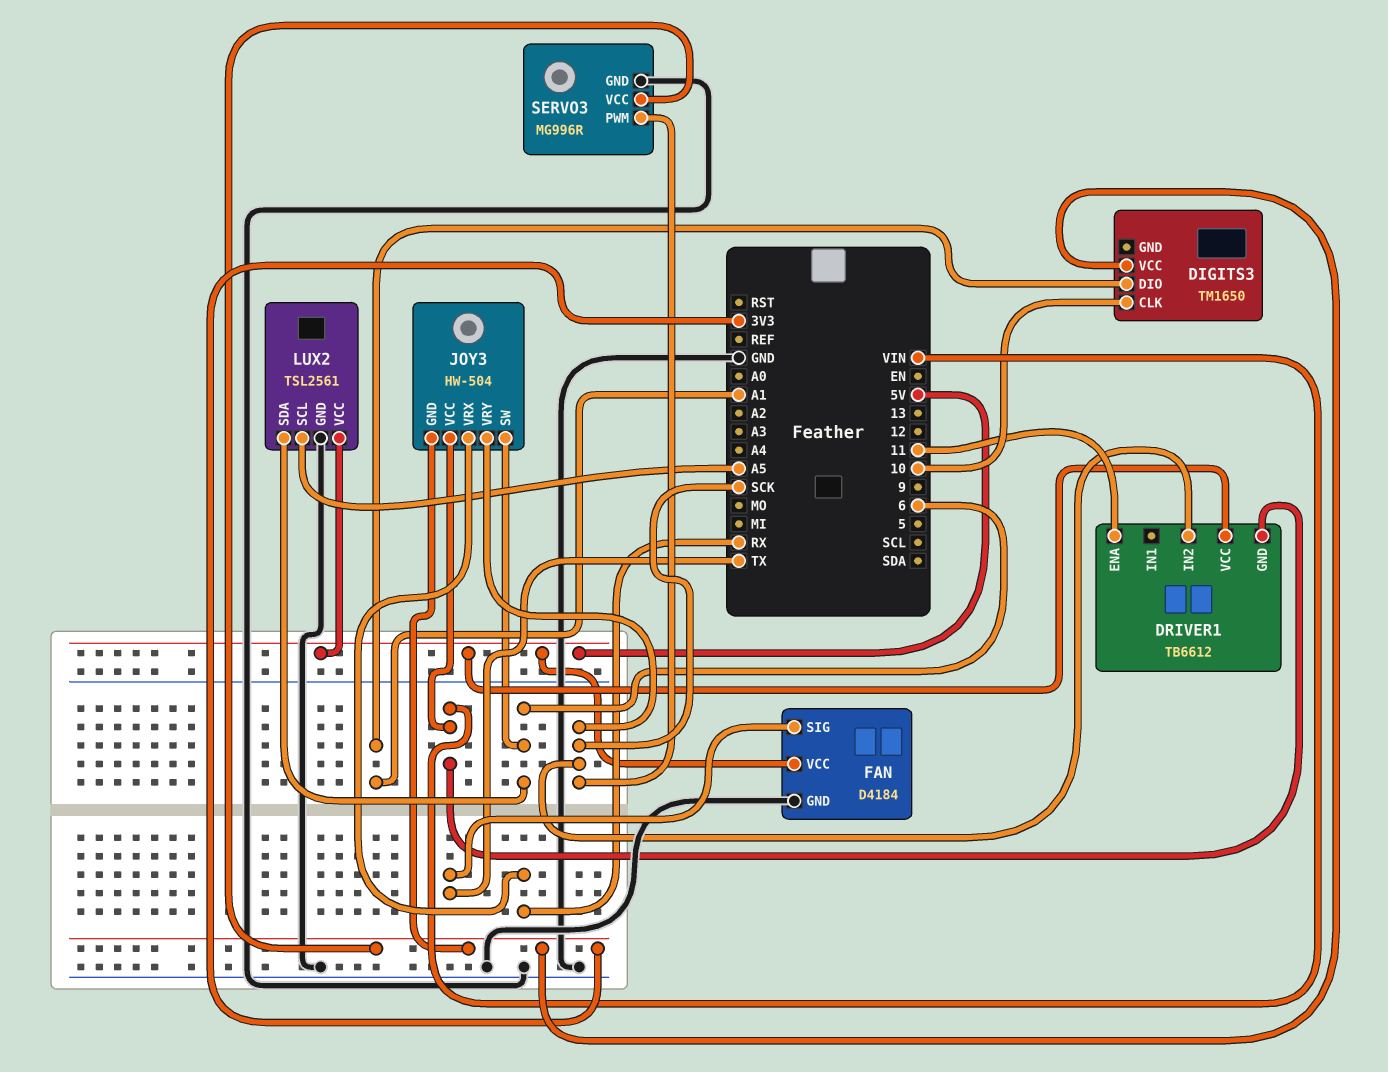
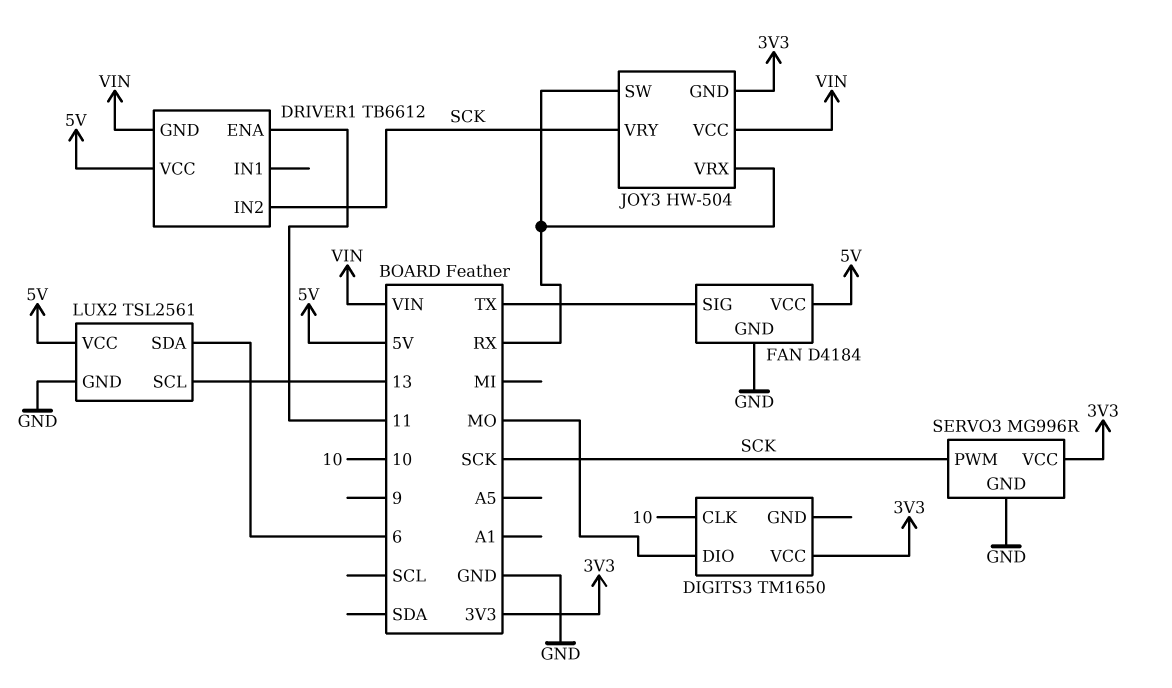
DIGITS3 pin DIO: A1 -> MO
JOY3 pin SW: 6 -> RX
LUX2 pin SCL: A5 -> 13

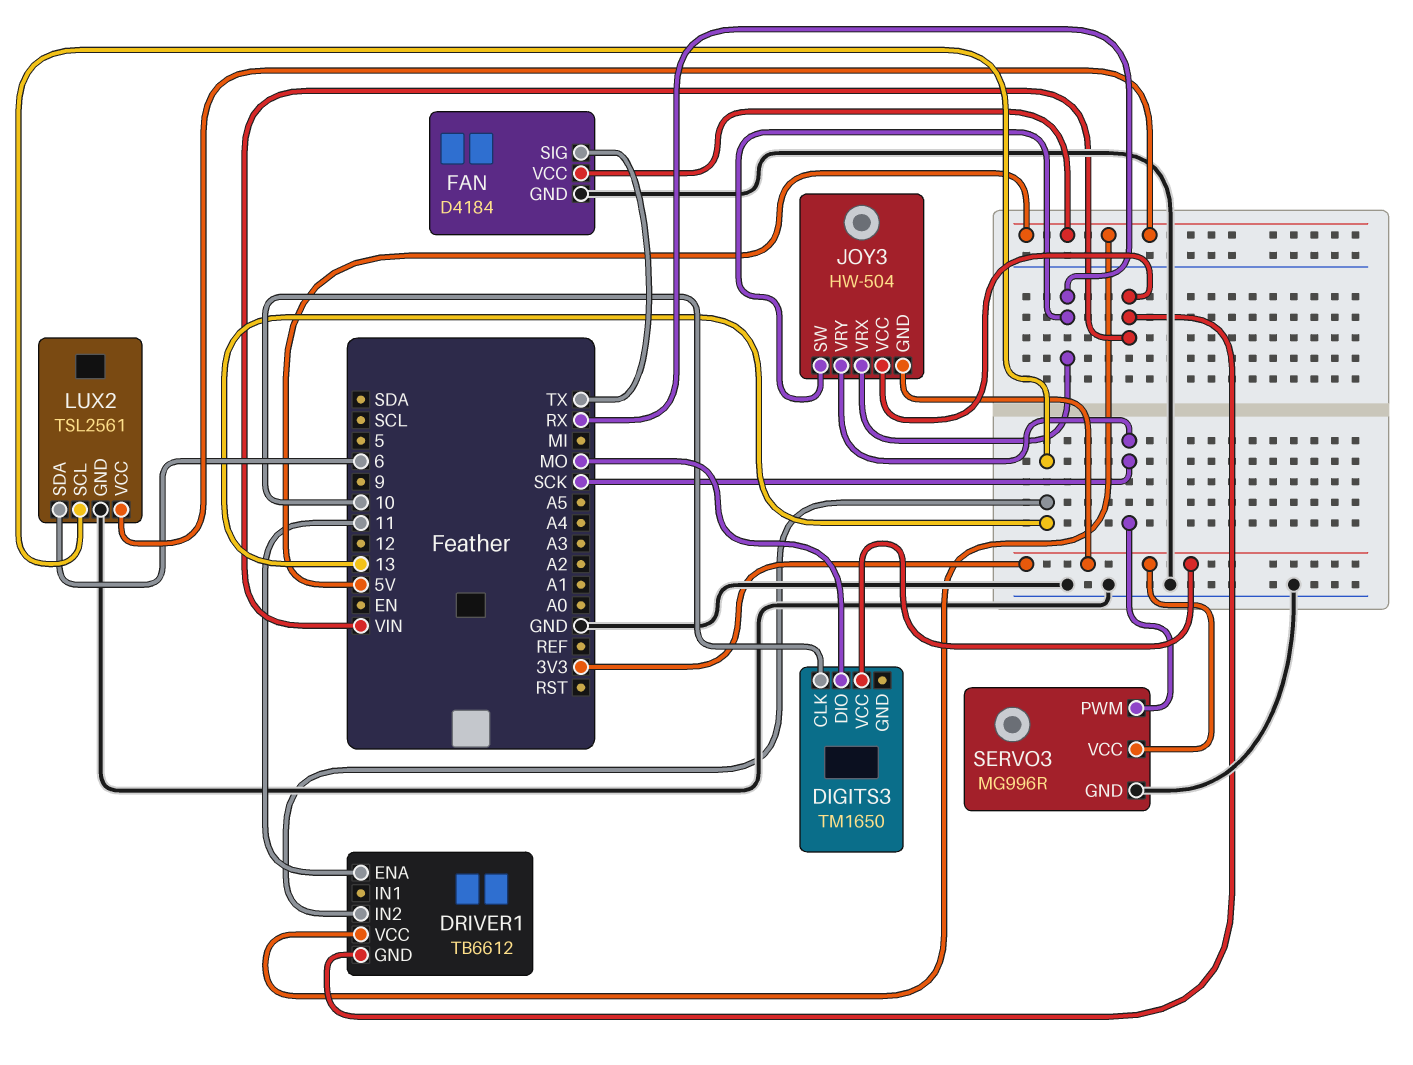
DRIVER1 pin IN2: SCK -> 13

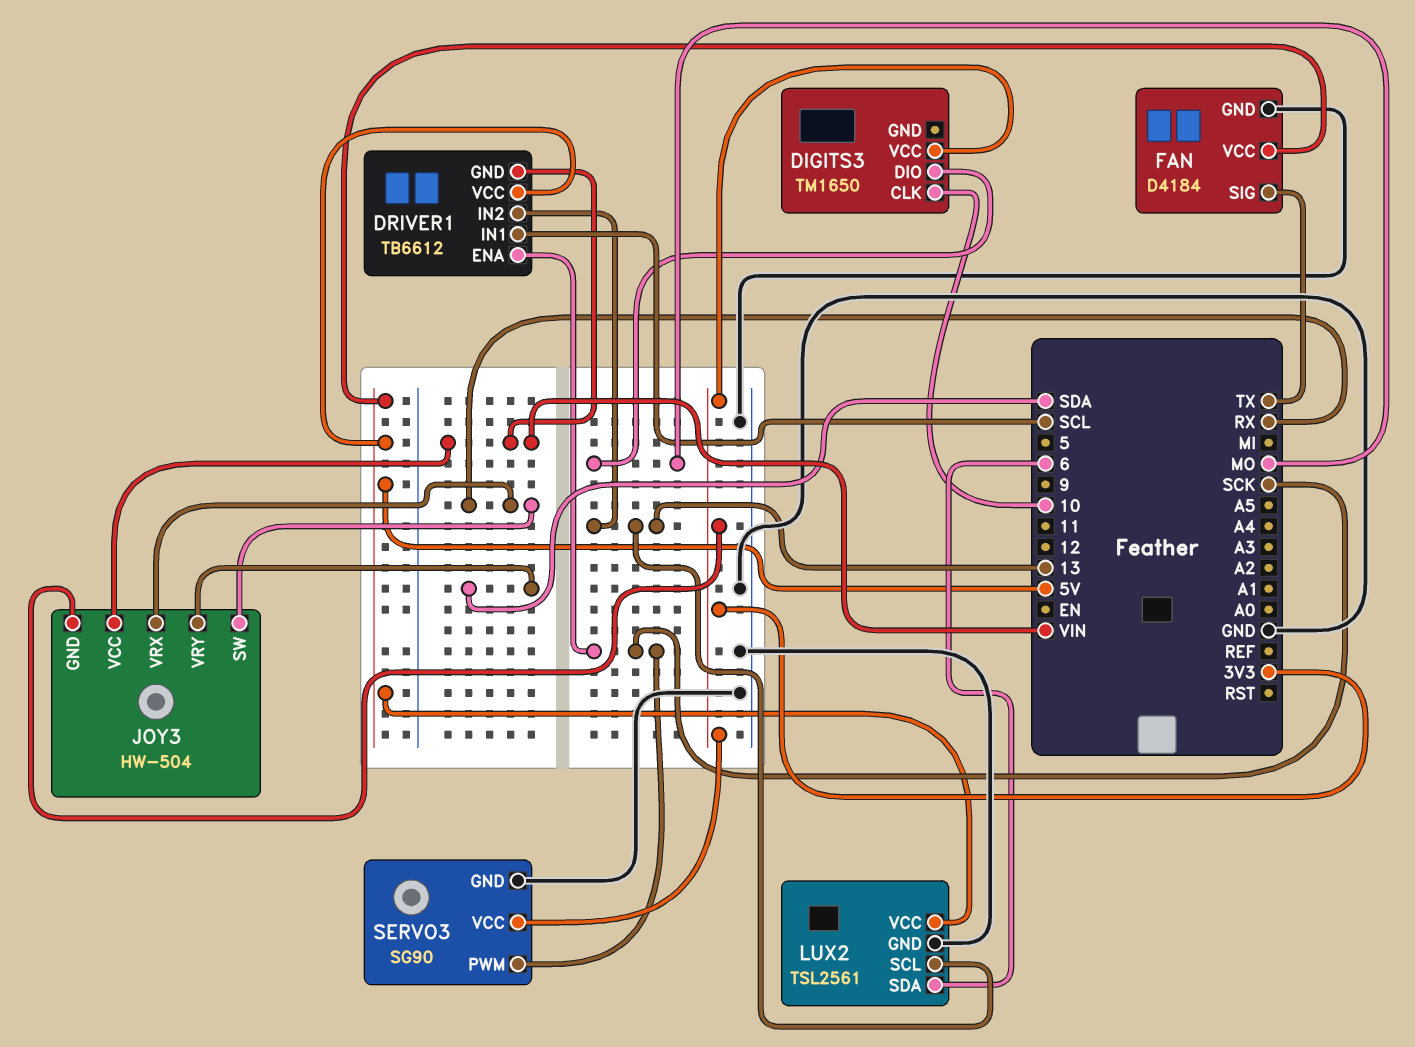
DRIVER1 pin ENA: 11 -> SCK
DRIVER1 pin IN1: none -> SCL
JOY3 pin VRY: SCK -> SDA
SERVO3: MG996R -> SG90

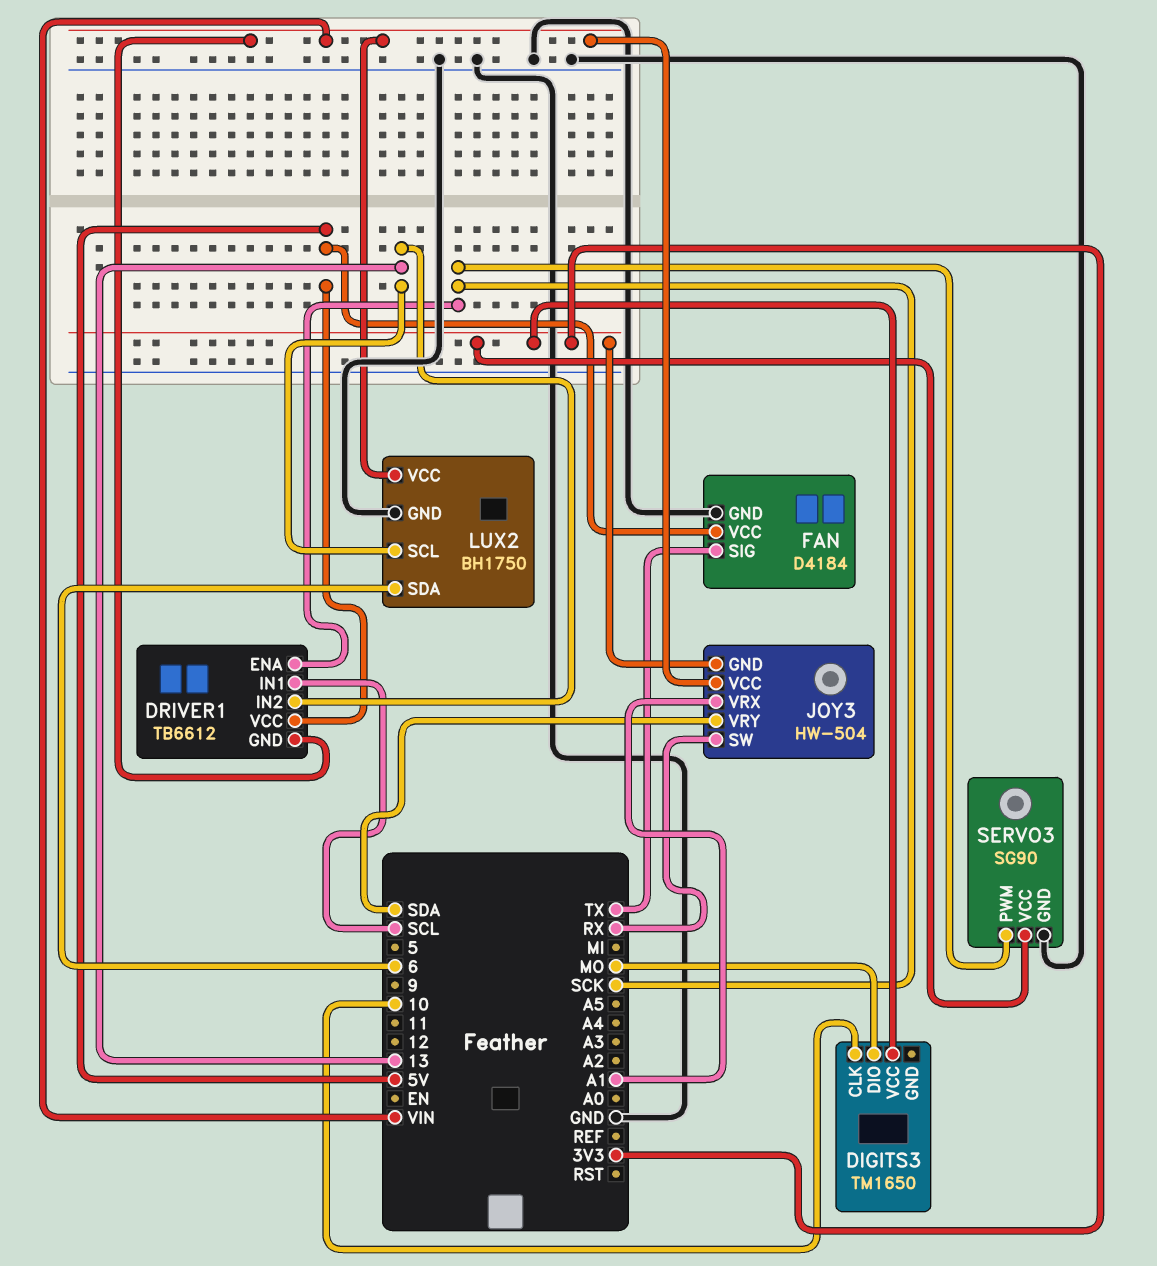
JOY3 pin VRX: RX -> A1
LUX2: TSL2561 -> BH1750
LUX2 pin VCC: 5V -> VIN

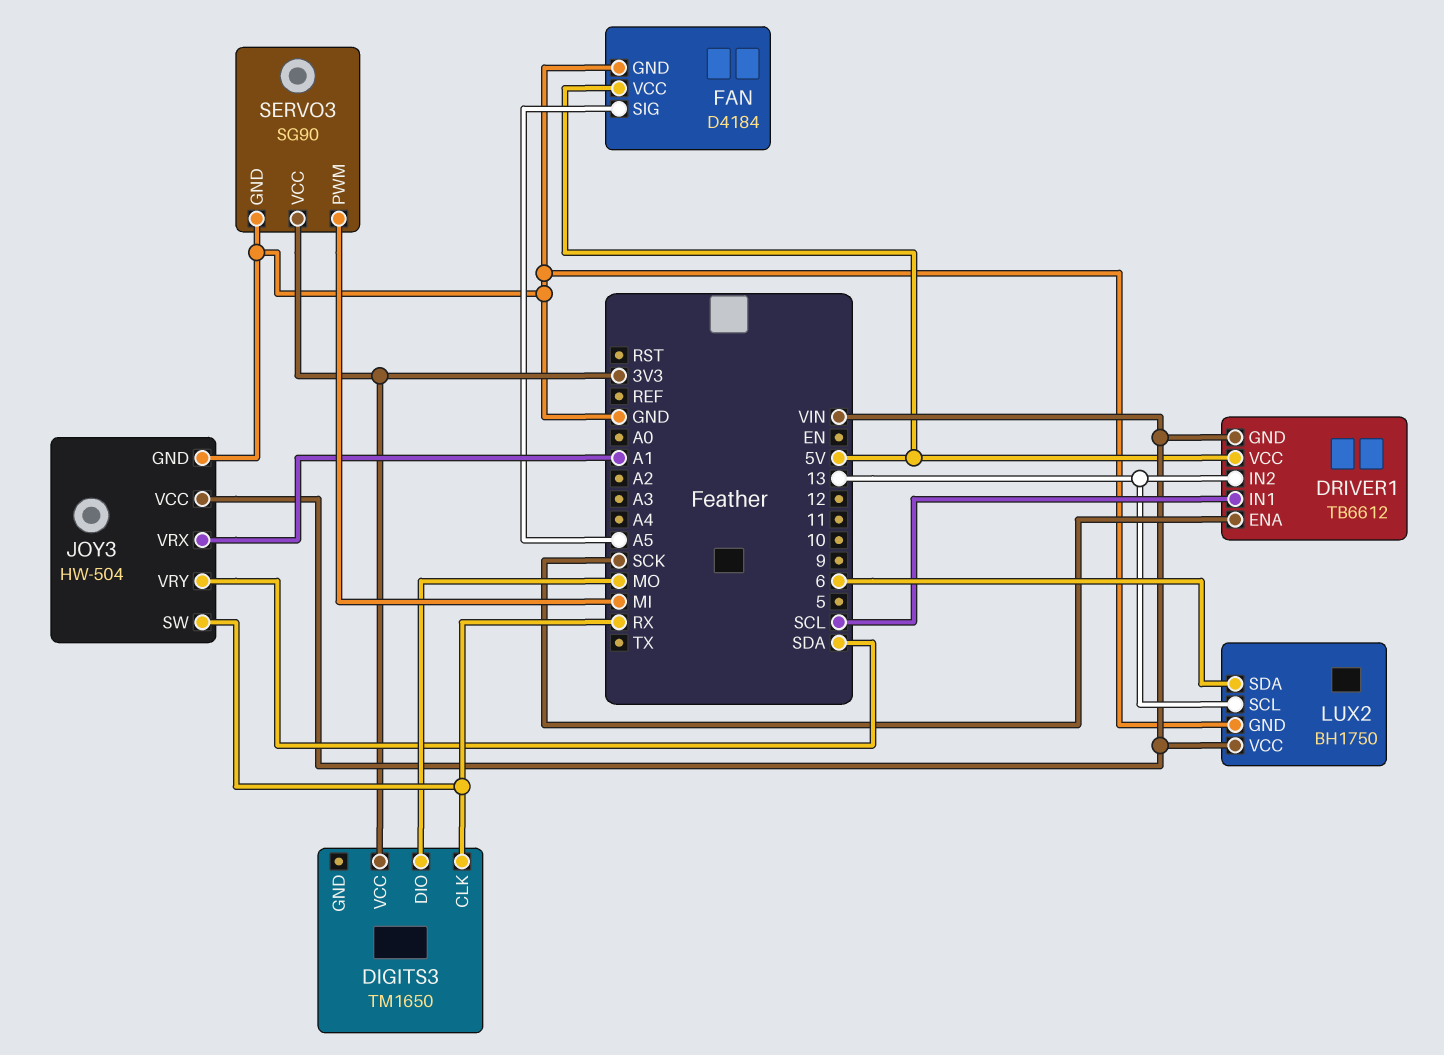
DIGITS3 pin CLK: 10 -> RX
FAN pin SIG: TX -> A5
JOY3 pin GND: 3V3 -> GND
SERVO3 pin PWM: SCK -> MI

